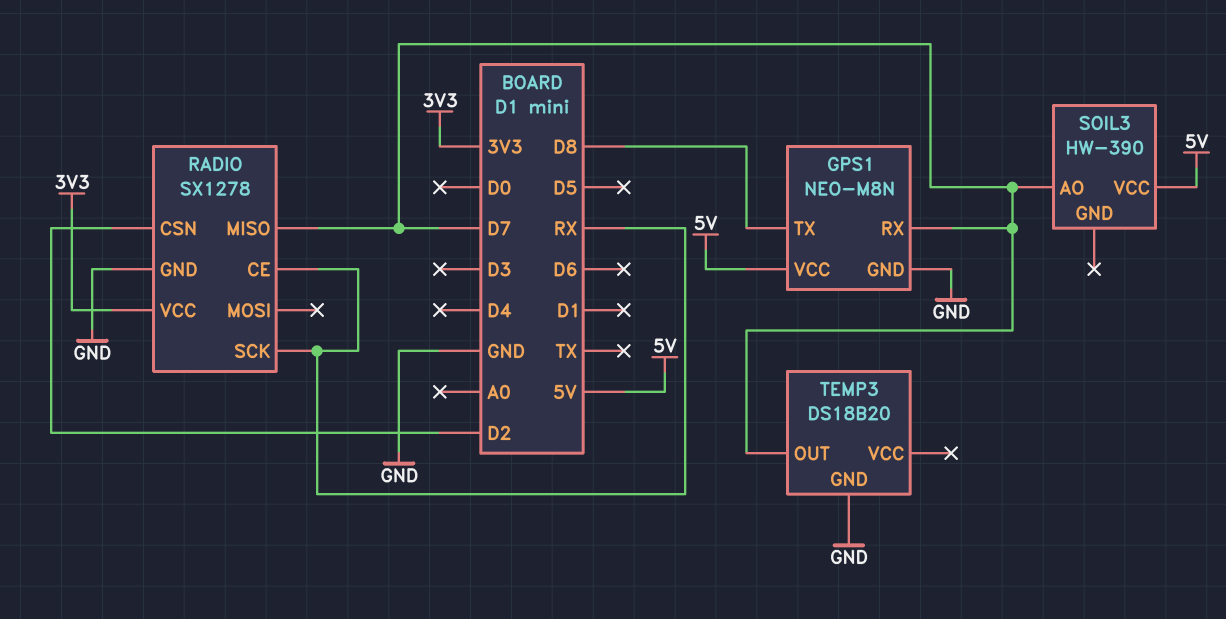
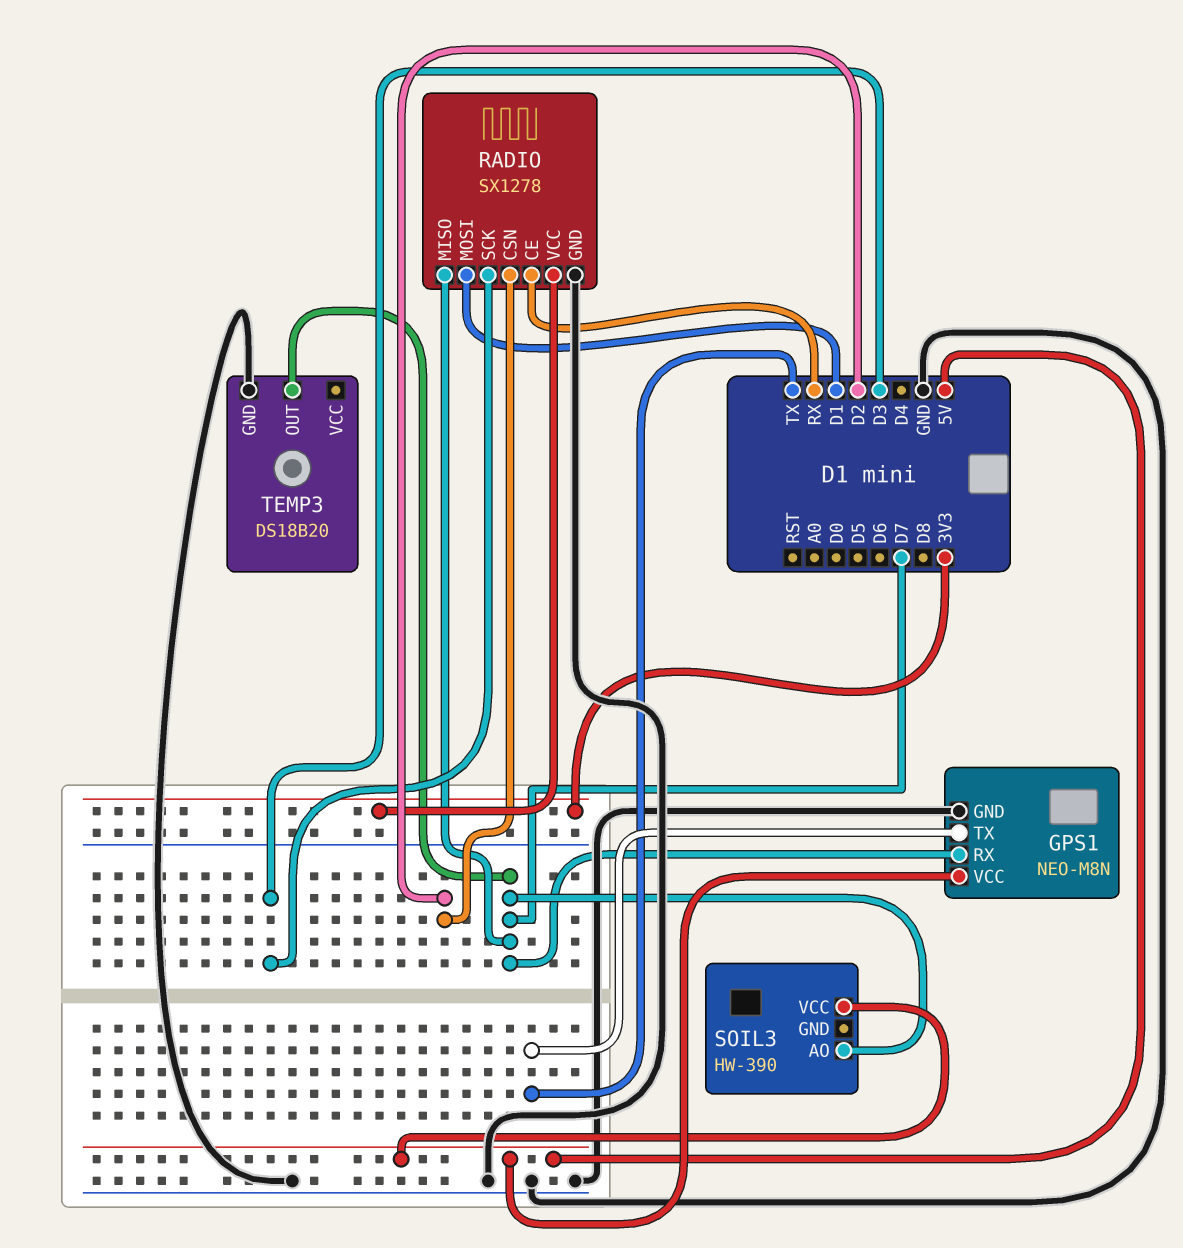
GPS1 pin TX: D8 -> TX
RADIO pin MOSI: none -> D1
RADIO pin SCK: RX -> D3

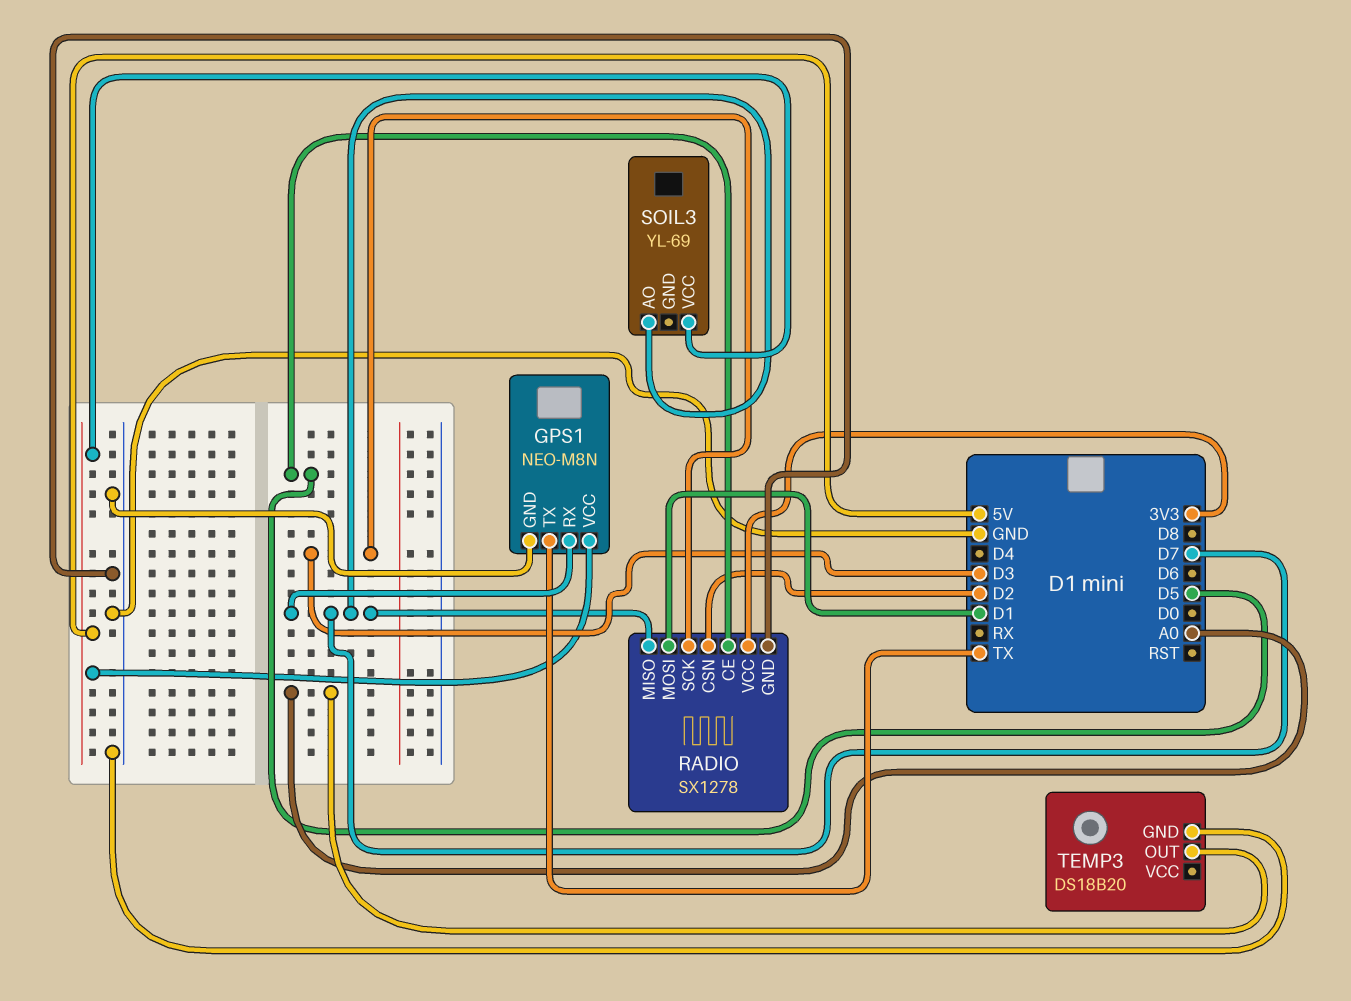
RADIO pin CE: RX -> D5
SOIL3: HW-390 -> YL-69
TEMP3 pin OUT: D7 -> A0

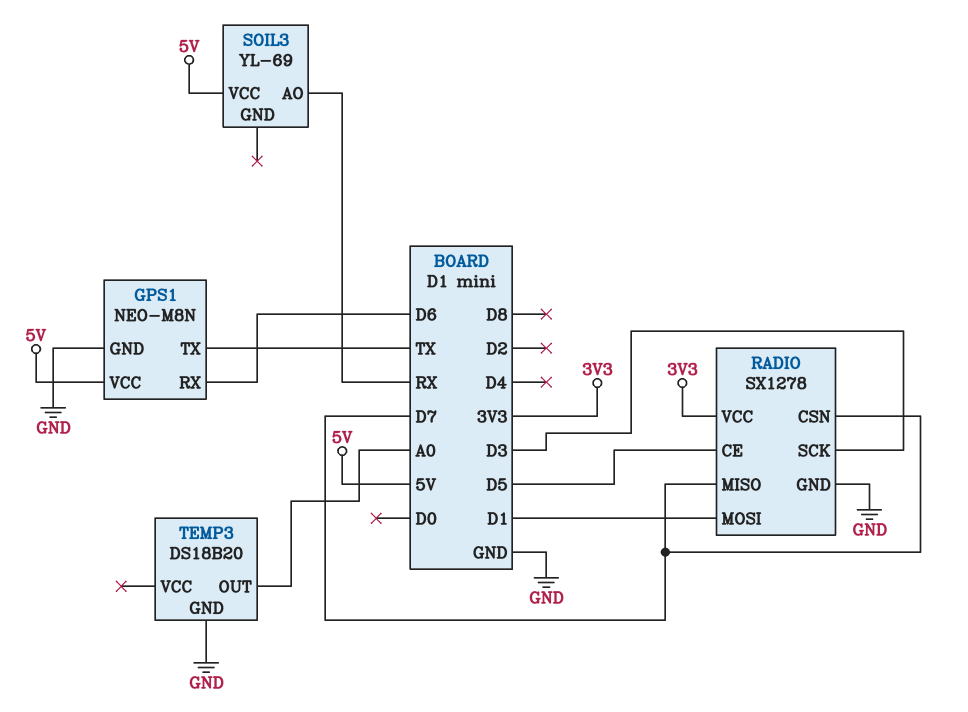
GPS1 pin RX: D7 -> D6
RADIO pin CSN: D2 -> D7
SOIL3 pin AO: D7 -> RX

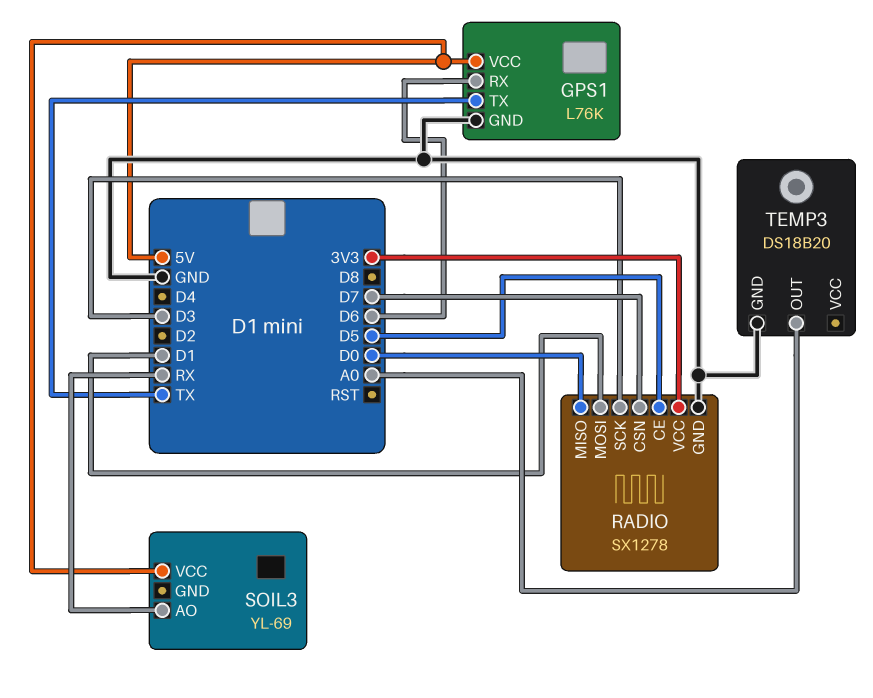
GPS1: NEO-M8N -> L76K
RADIO pin MISO: D7 -> D0

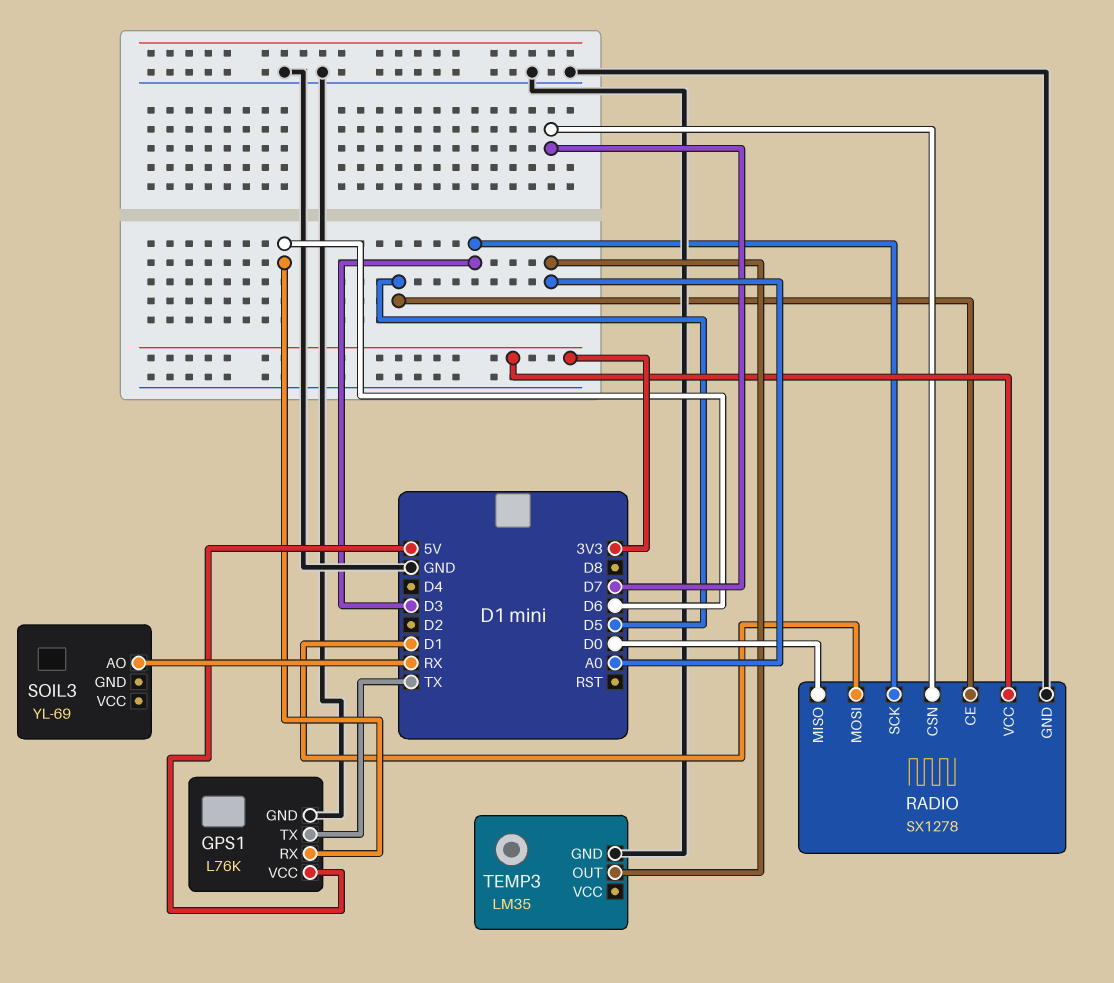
SOIL3 pin VCC: 5V -> none
TEMP3: DS18B20 -> LM35

